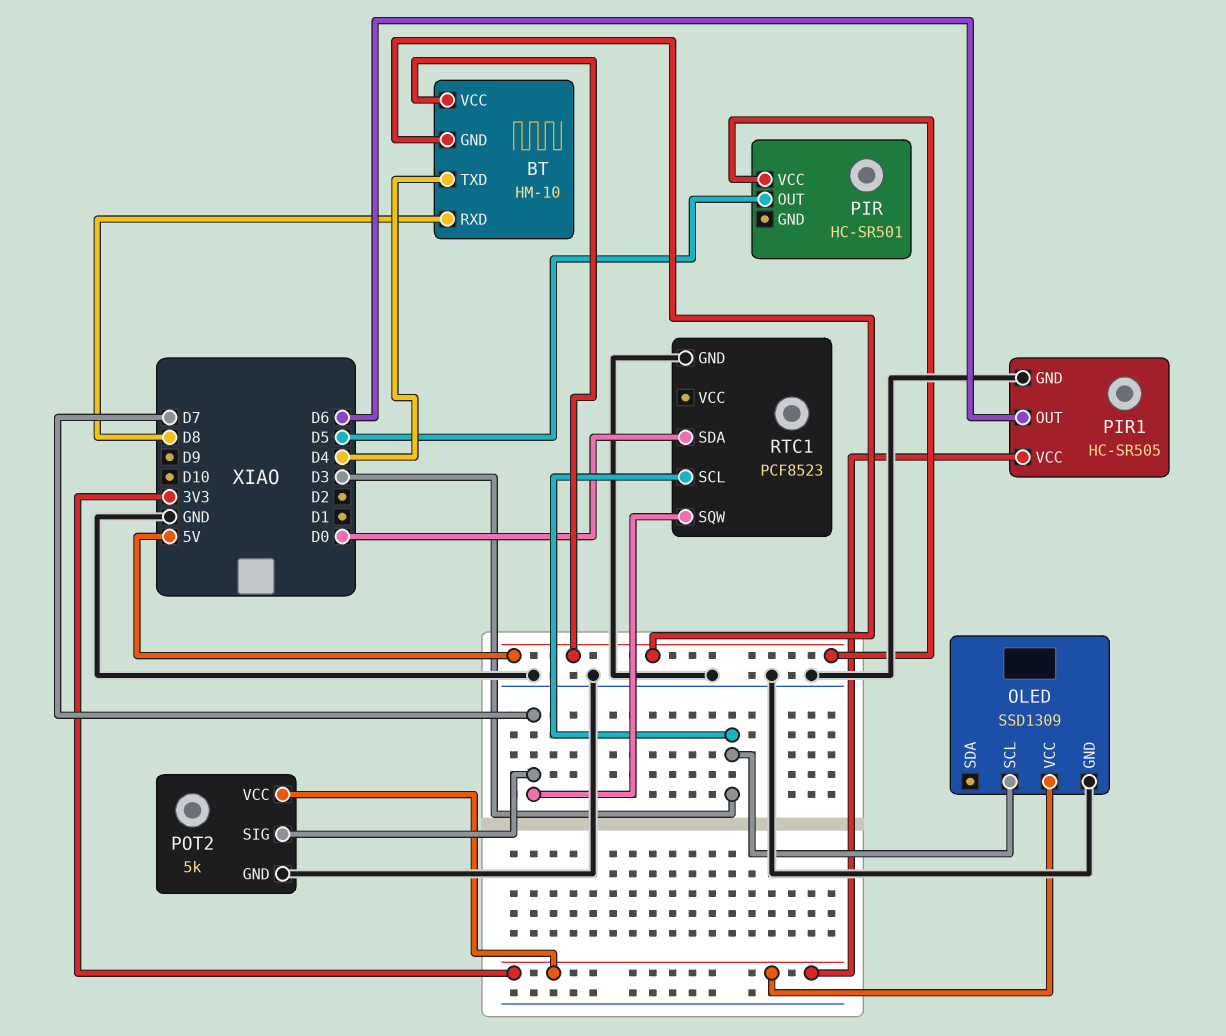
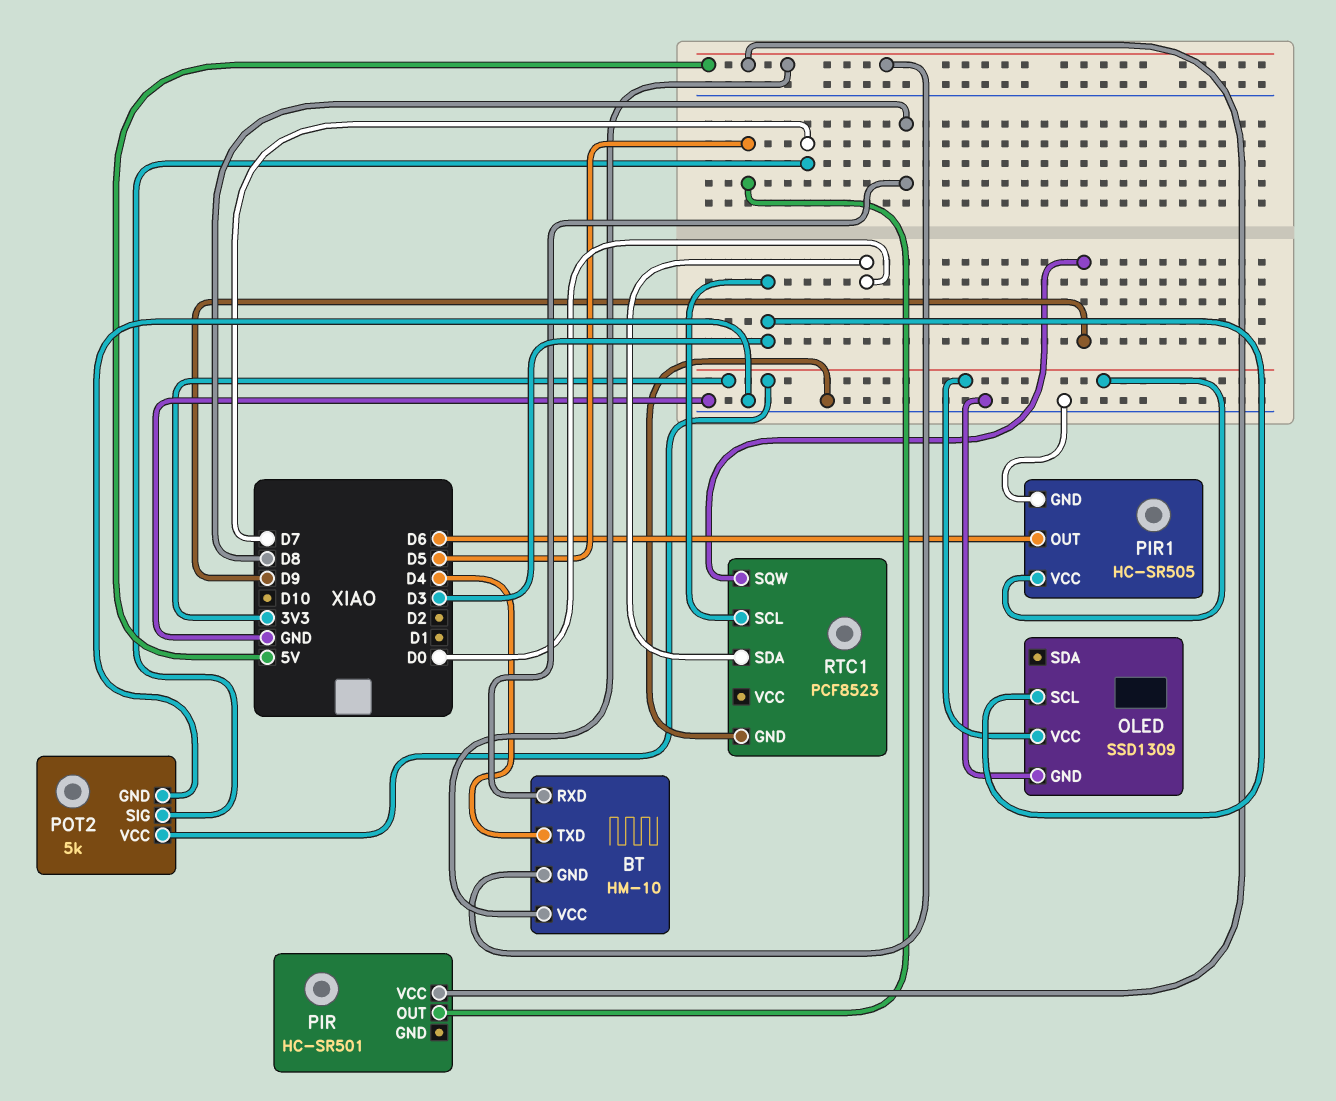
RTC1 pin SQW: D7 -> D9

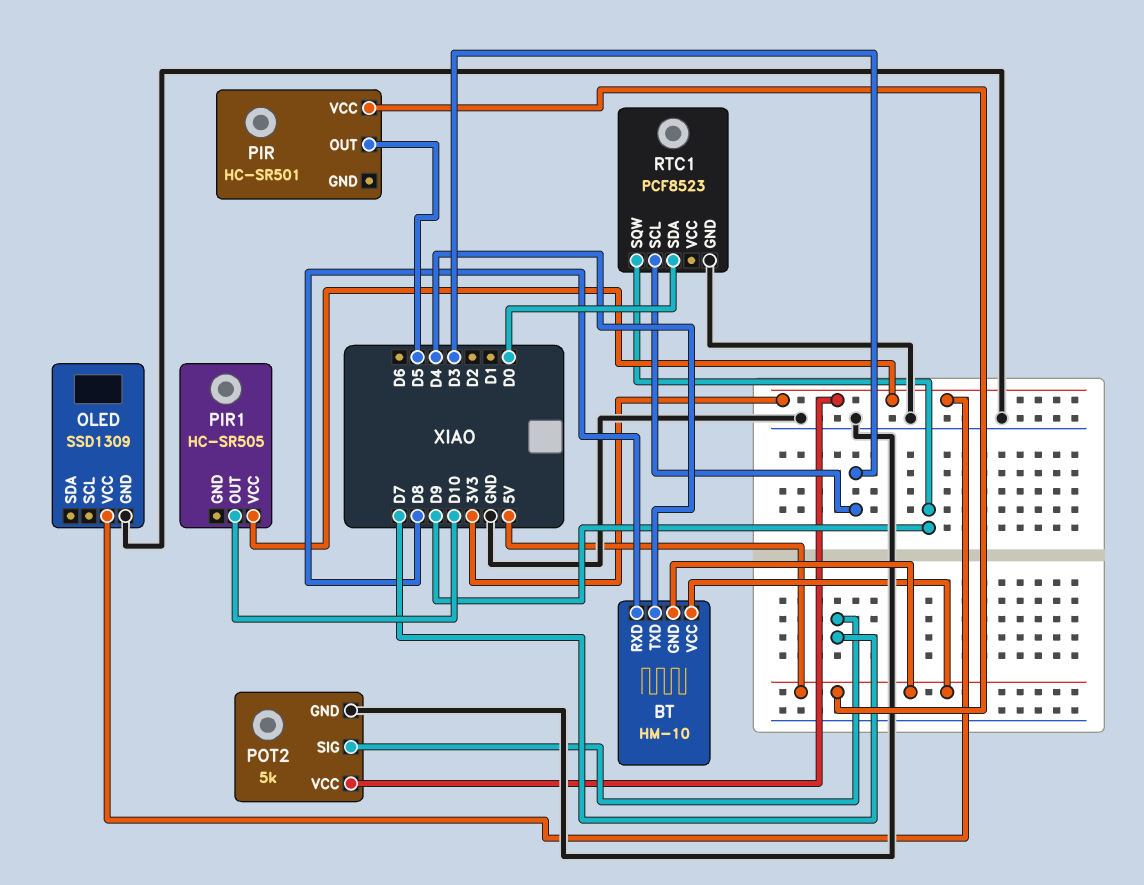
OLED pin SCL: D3 -> none
PIR1 pin GND: GND -> none
PIR1 pin OUT: D6 -> D10

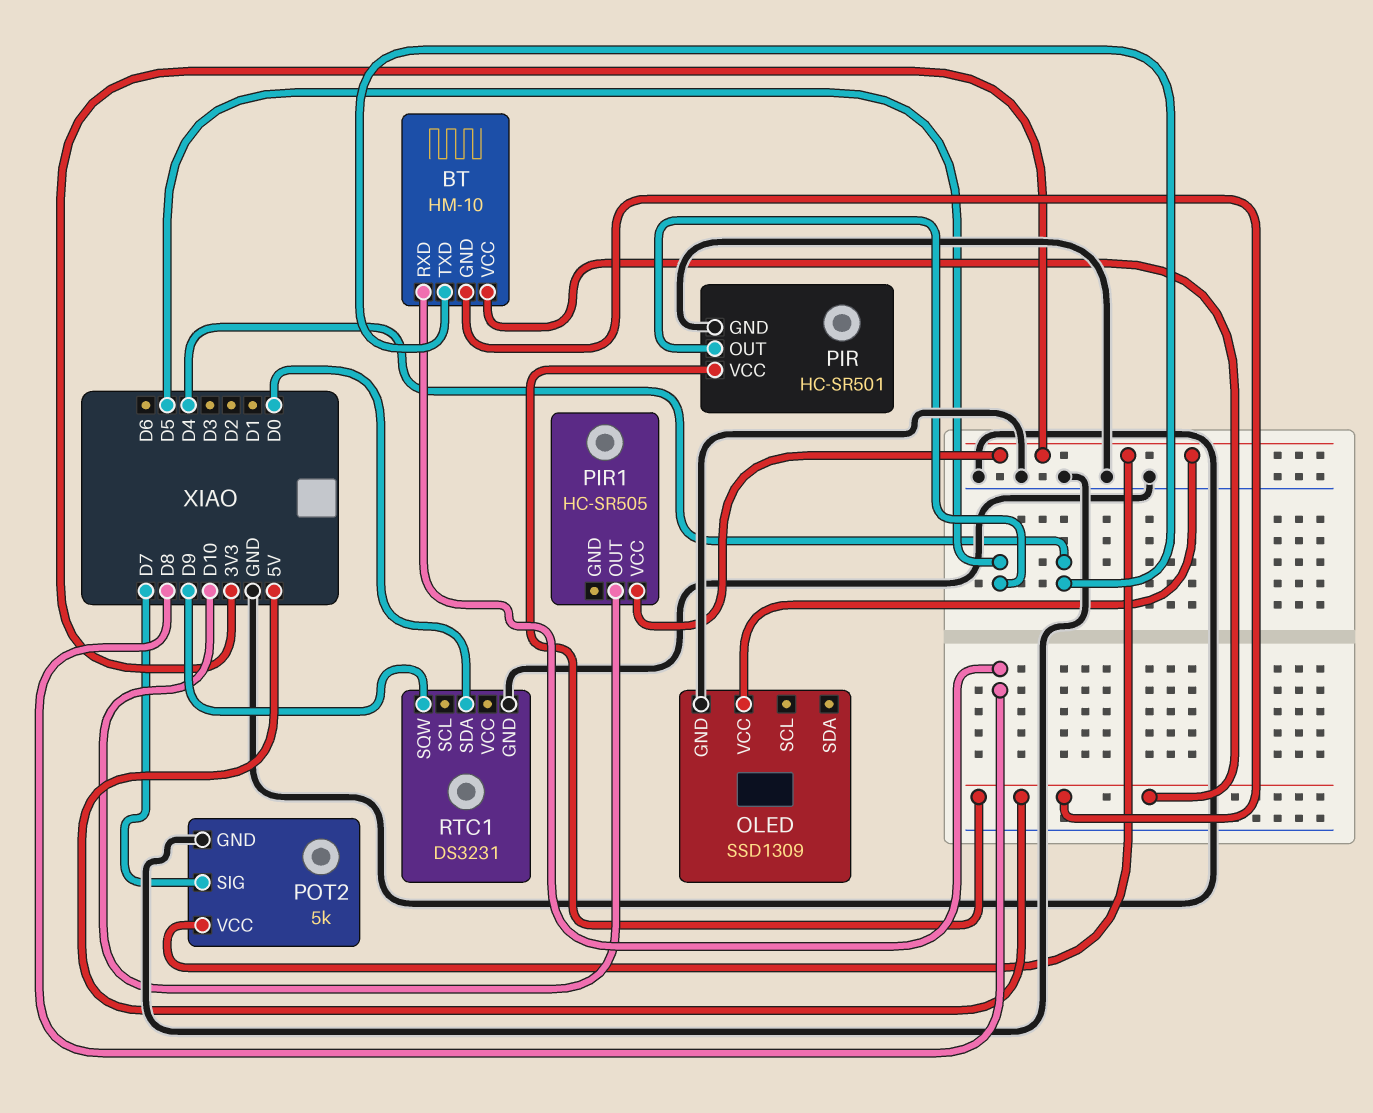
PIR pin GND: none -> GND
RTC1: PCF8523 -> DS3231
RTC1 pin SCL: D3 -> none

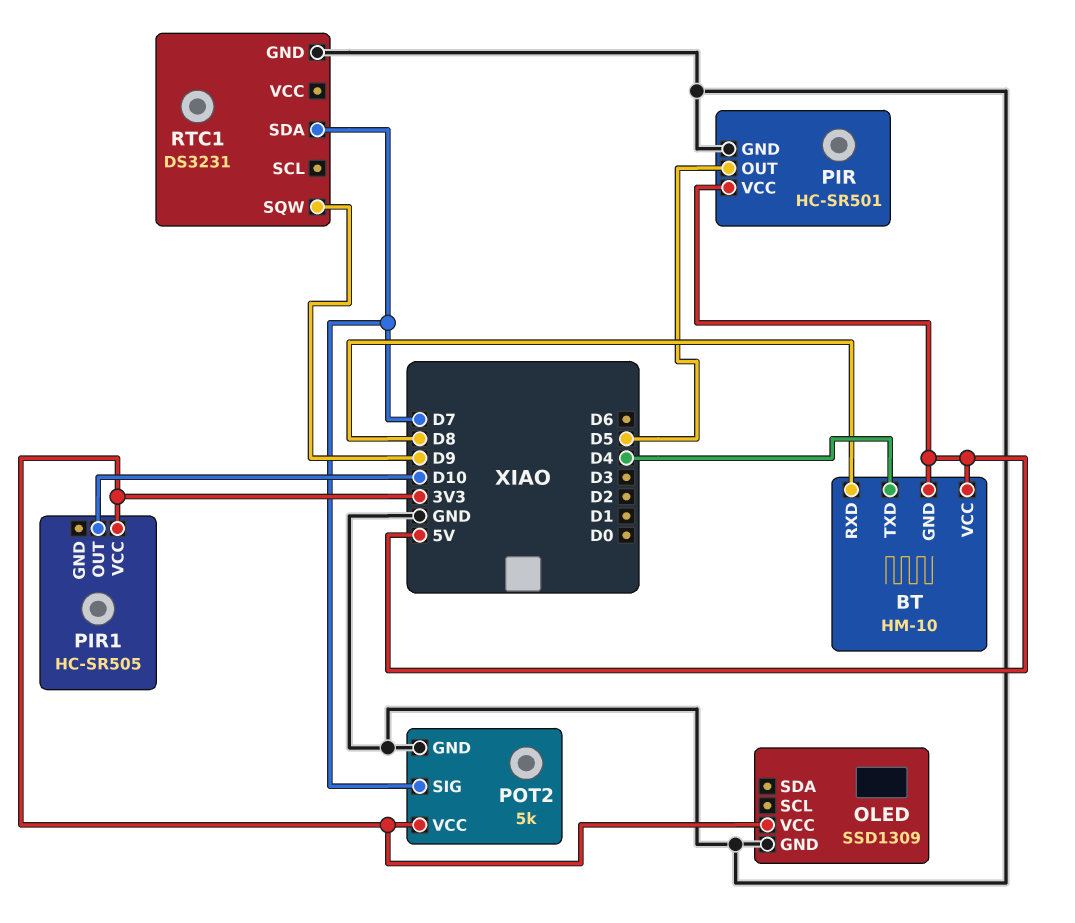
RTC1 pin SDA: D0 -> D7

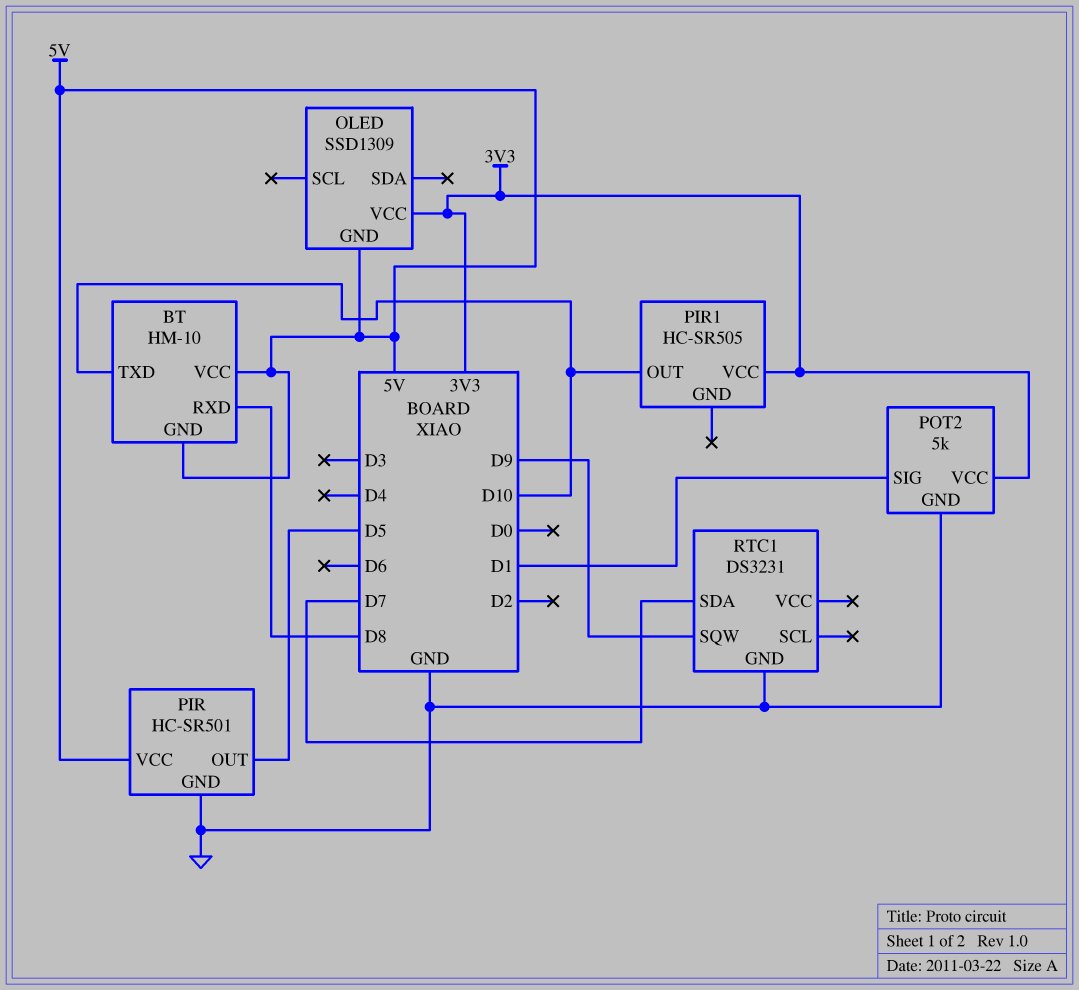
BT pin TXD: D4 -> D10
OLED pin GND: GND -> 5V
POT2 pin SIG: D7 -> D1

